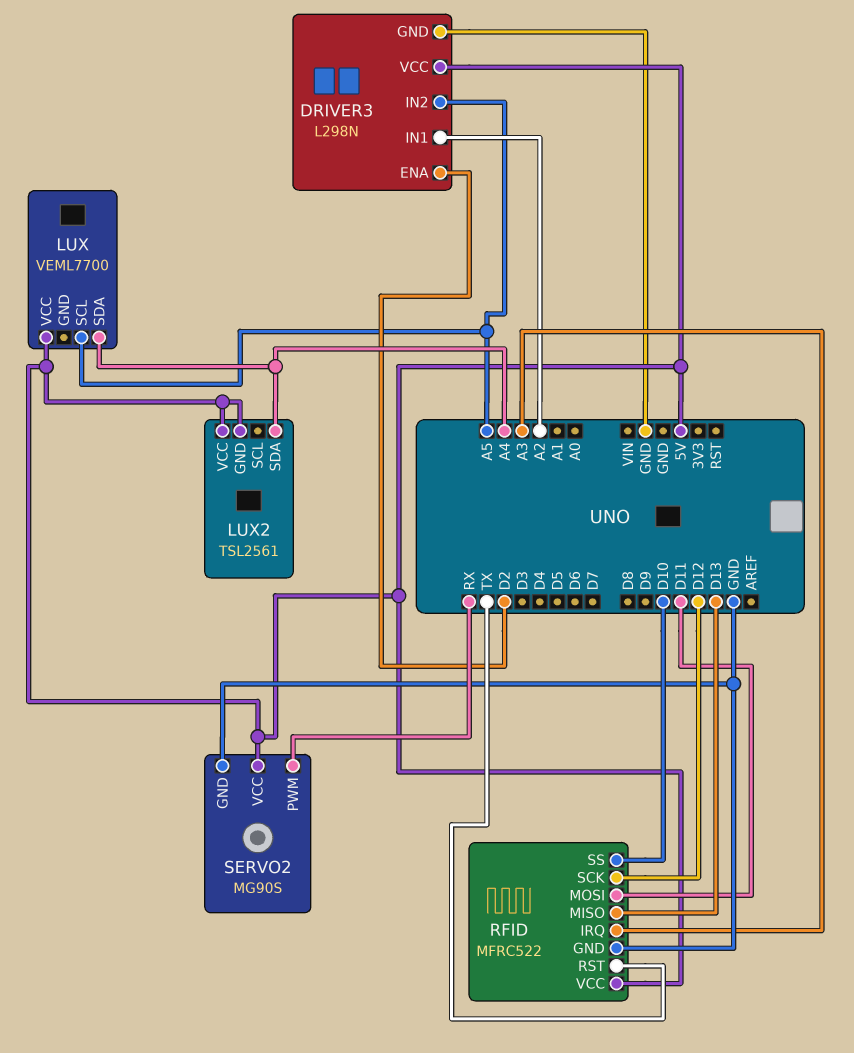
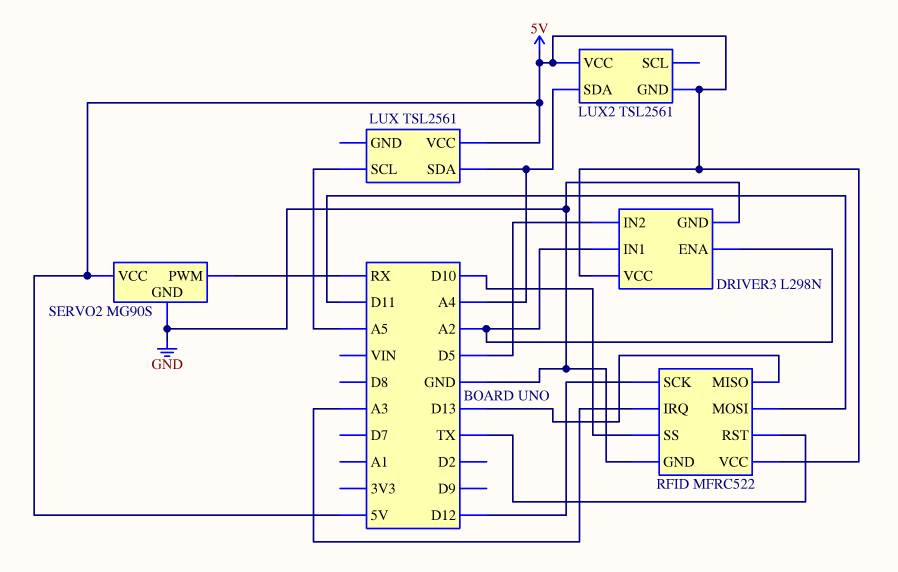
DRIVER3 pin ENA: D2 -> A2
DRIVER3 pin IN2: A5 -> D5
LUX: VEML7700 -> TSL2561

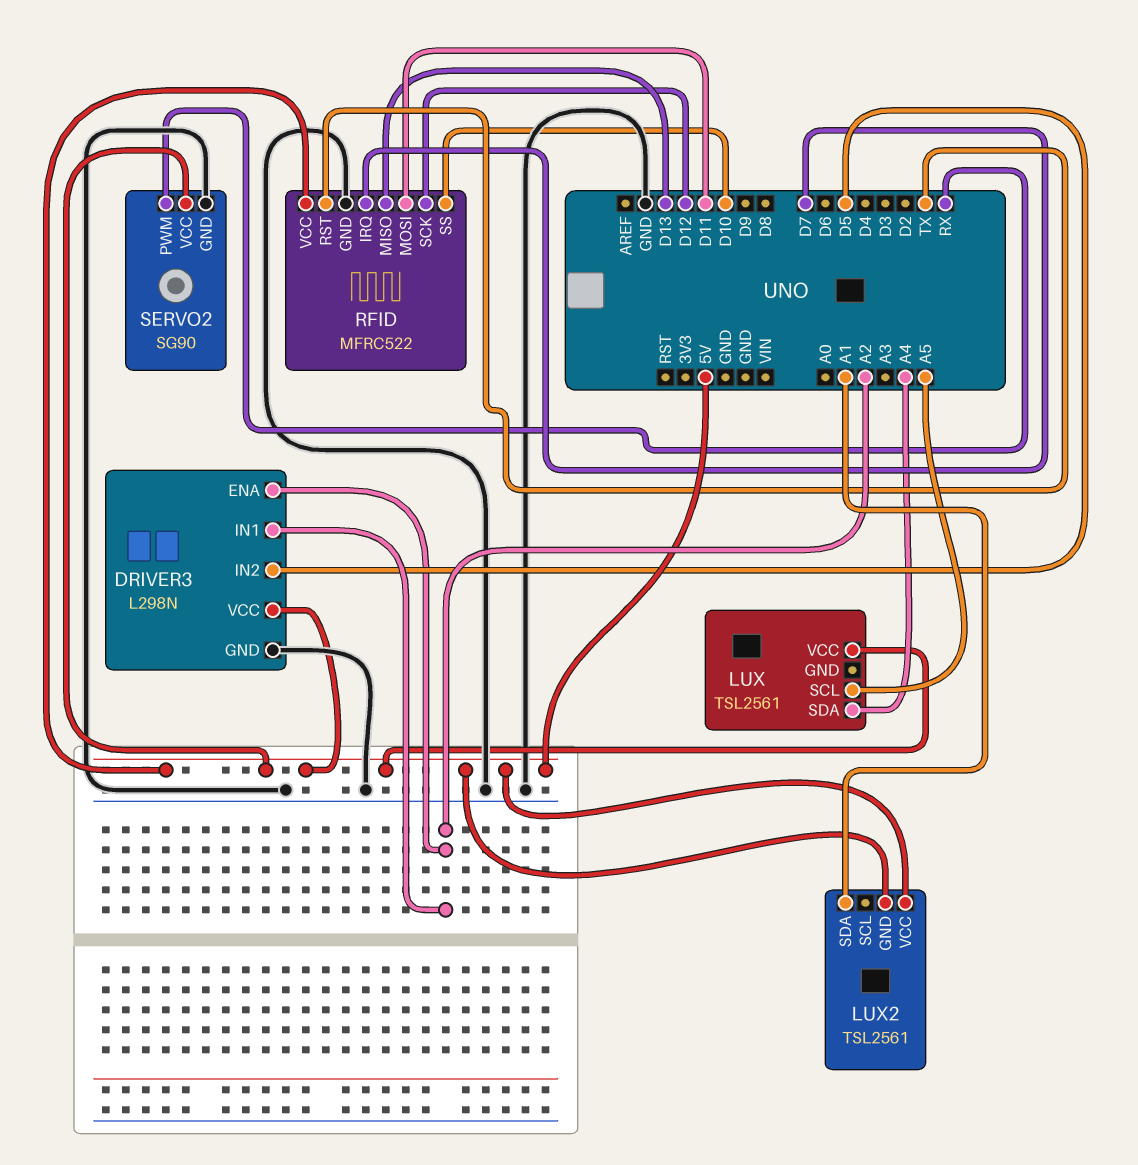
LUX2 pin SDA: A4 -> A1
RFID pin IRQ: A3 -> D7
SERVO2: MG90S -> SG90

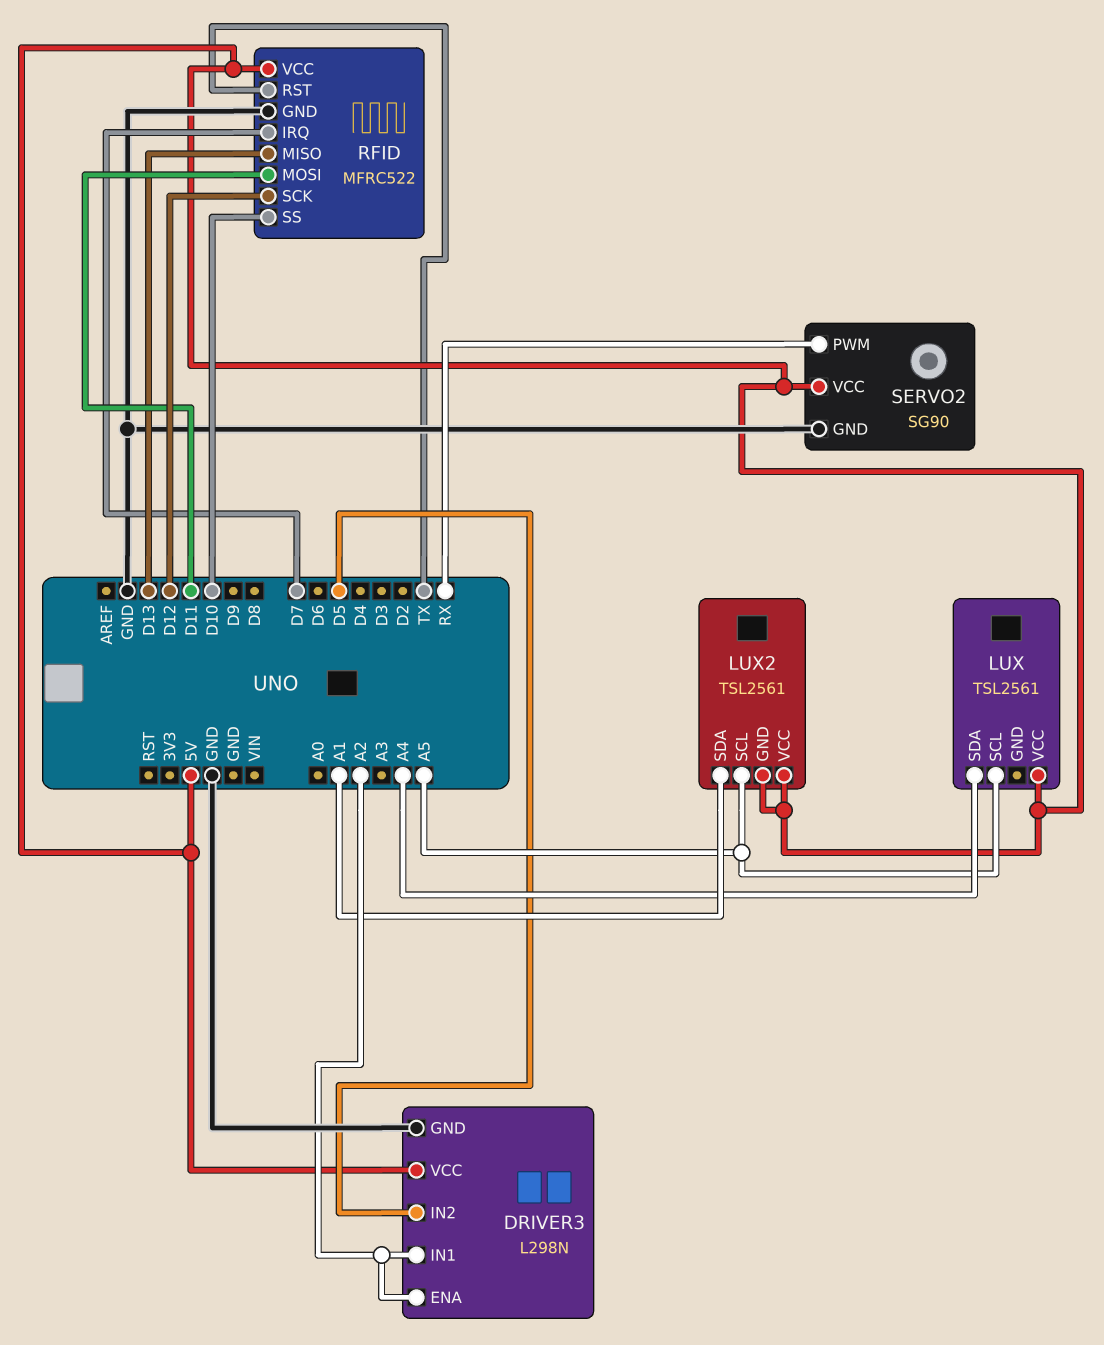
LUX2 pin SCL: none -> A5

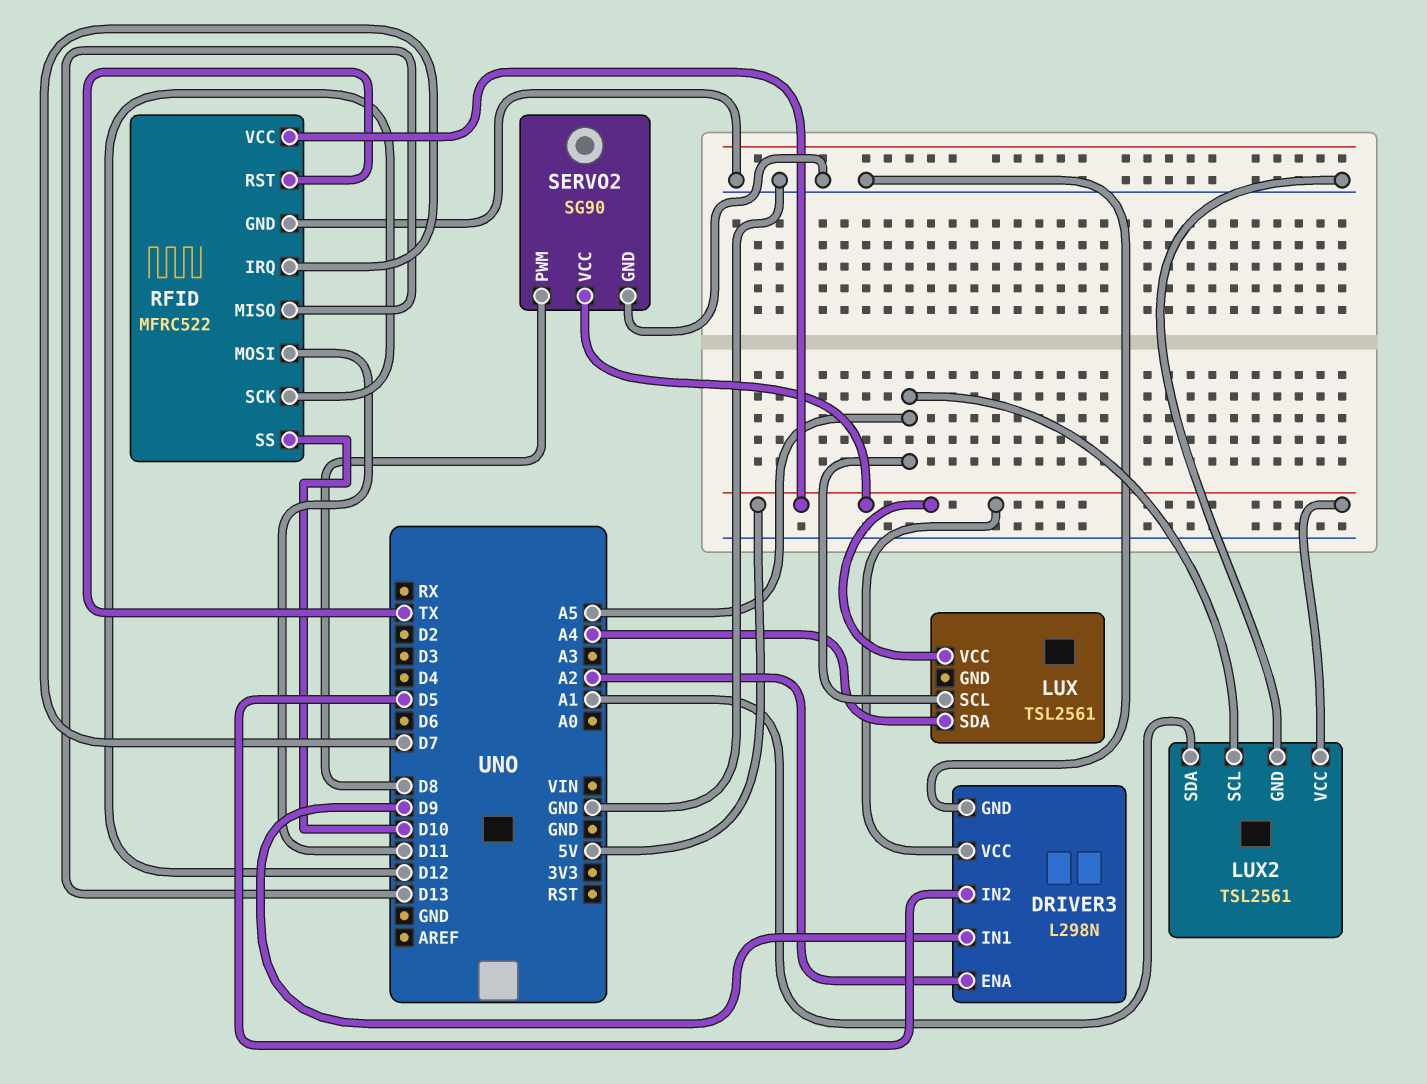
DRIVER3 pin IN1: A2 -> D9
LUX2 pin GND: 5V -> GND
SERVO2 pin PWM: RX -> D8

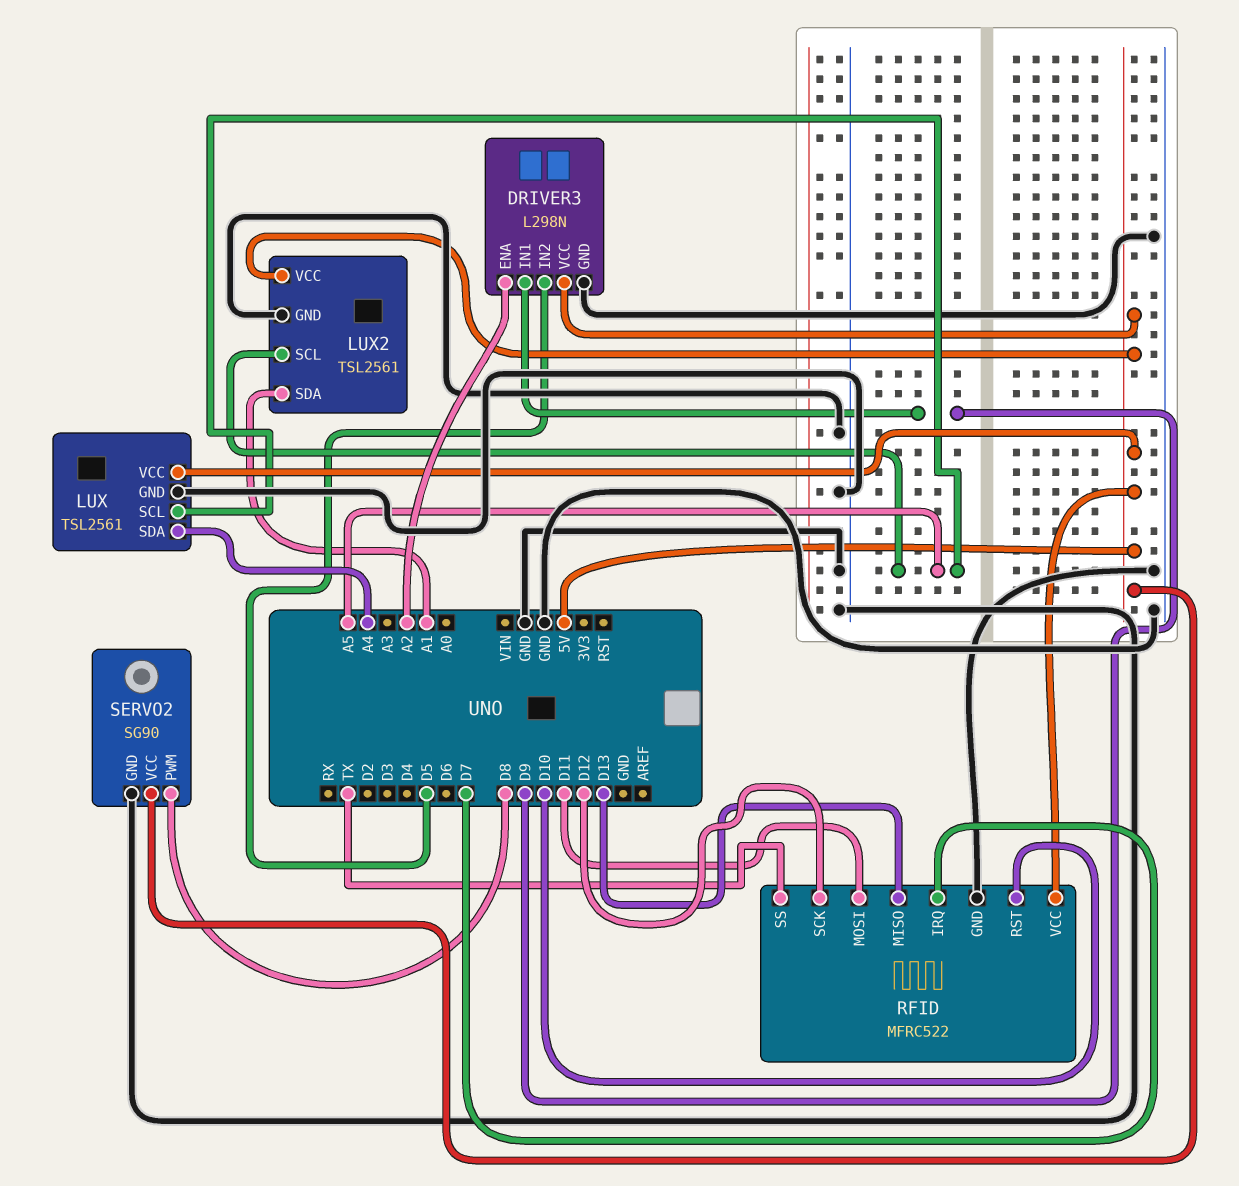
LUX pin GND: none -> GND
RFID pin RST: TX -> D10
RFID pin SS: D10 -> TX

